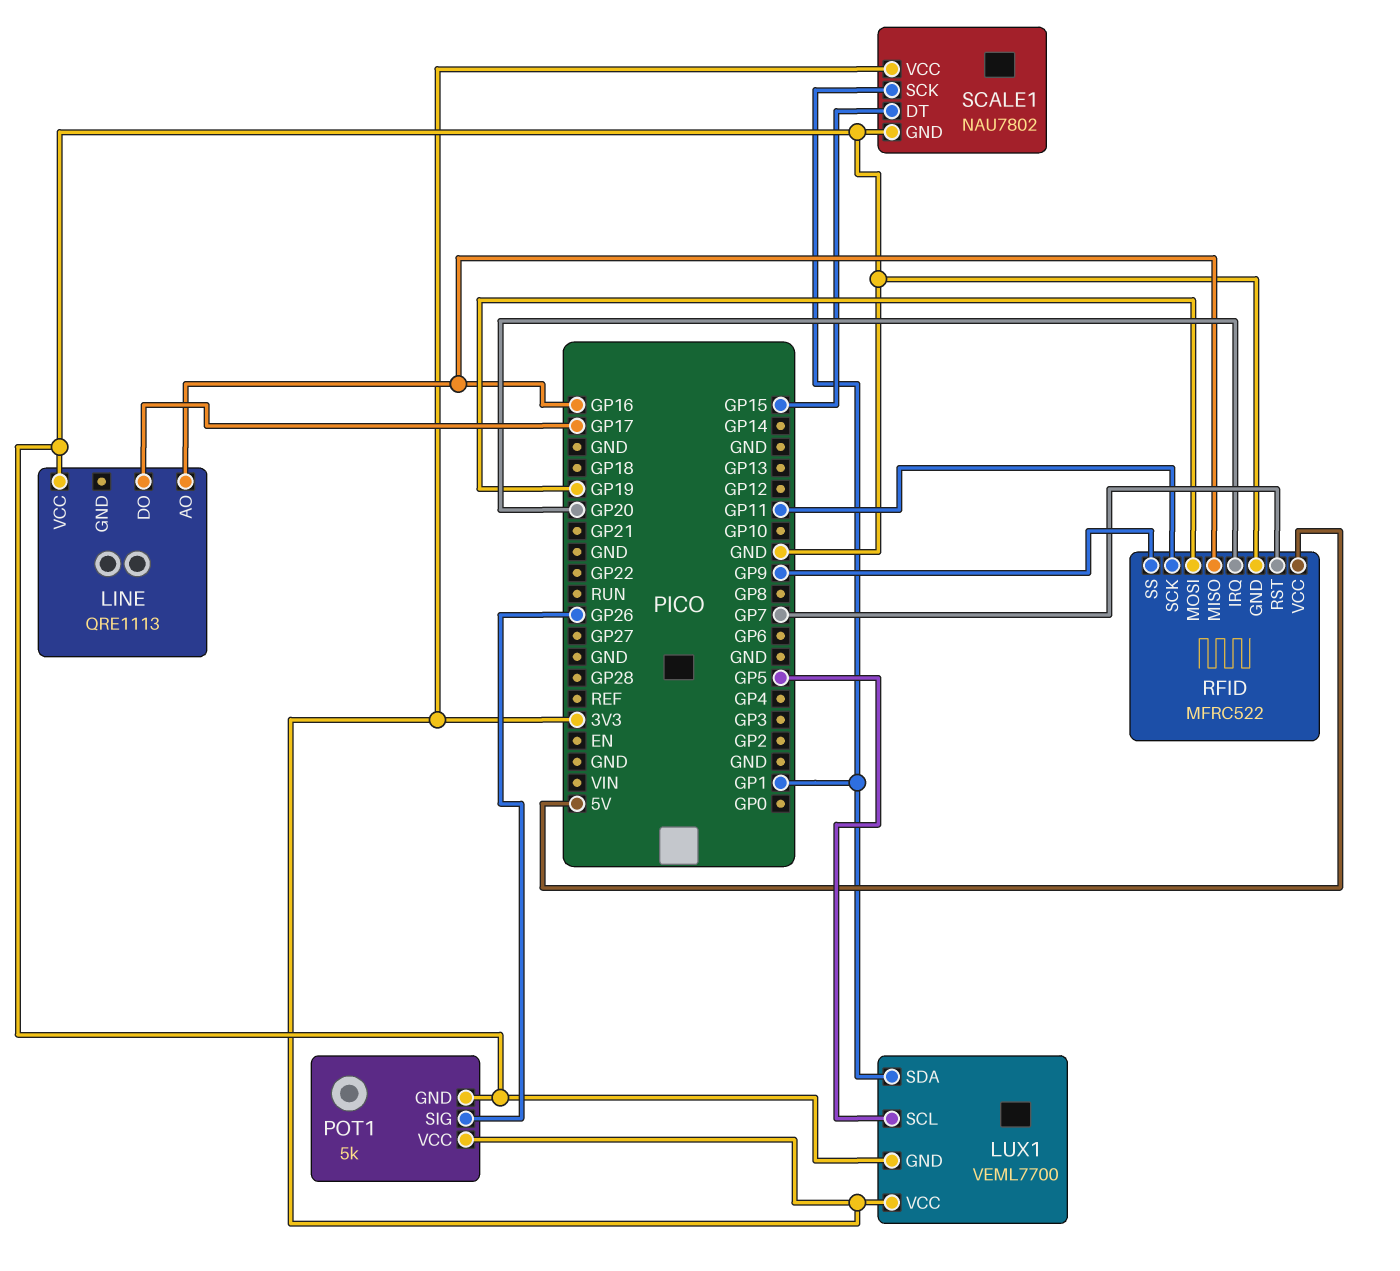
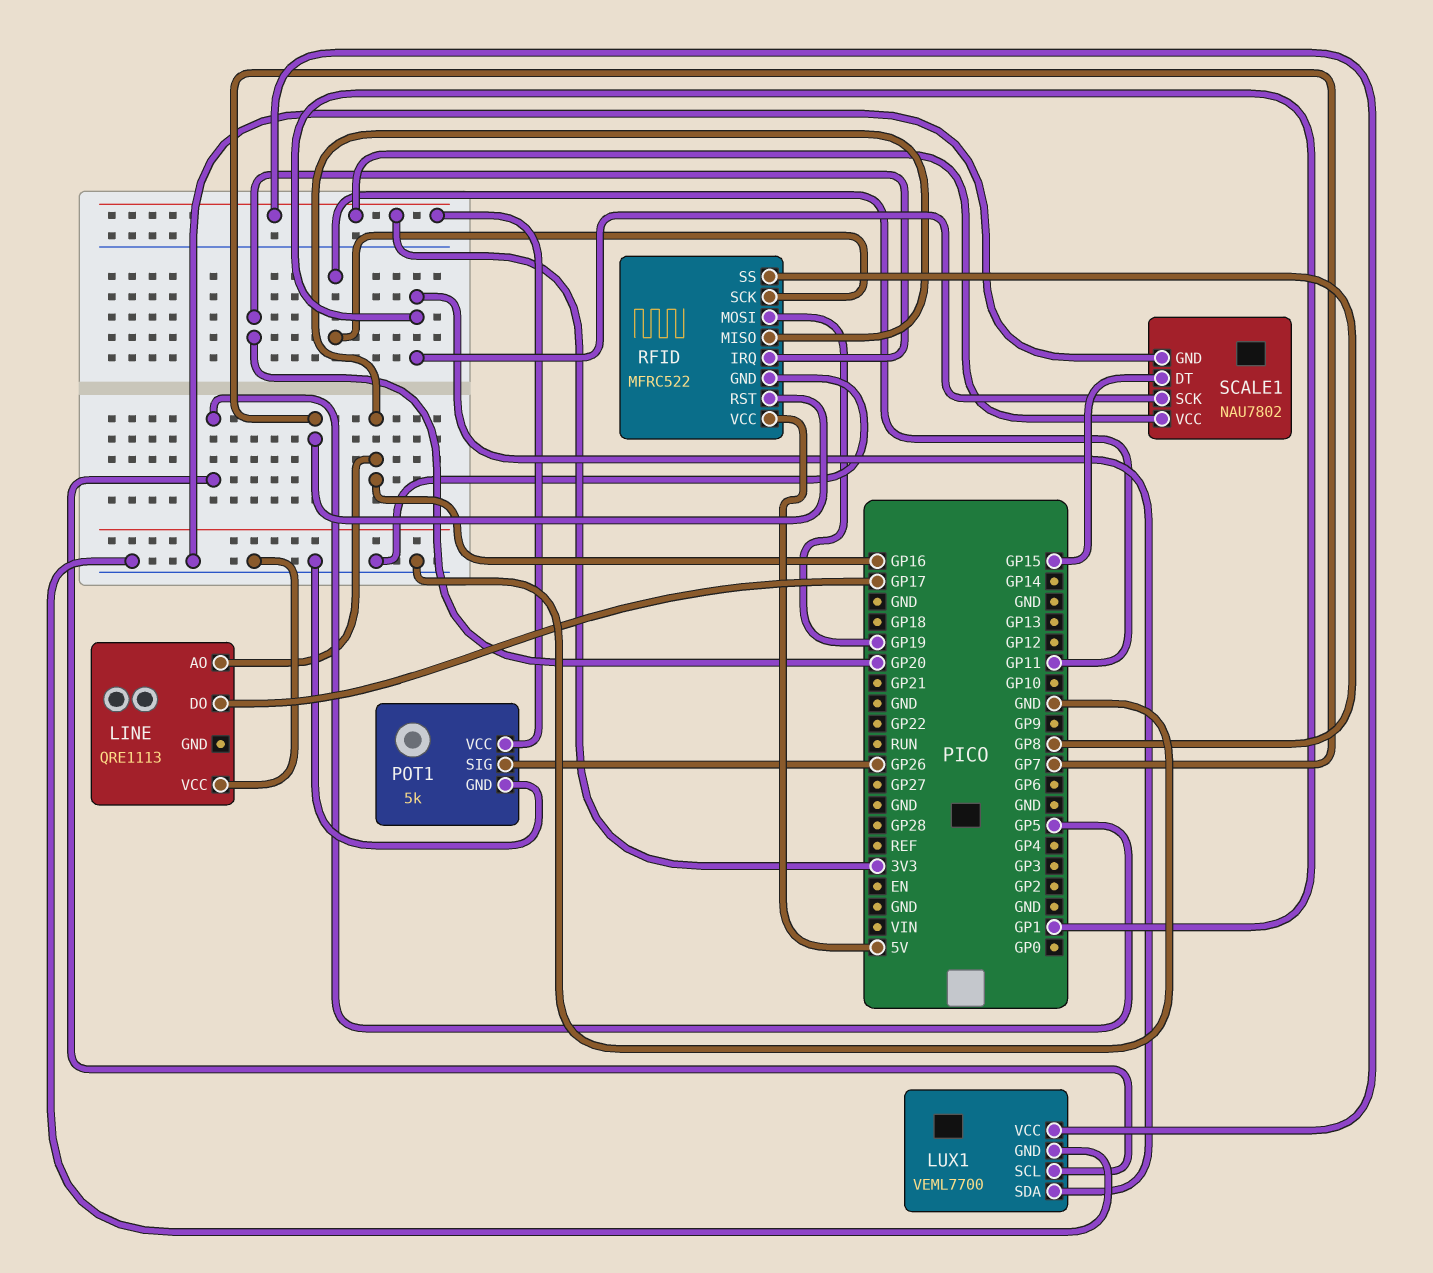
RFID pin SS: GP9 -> GP8

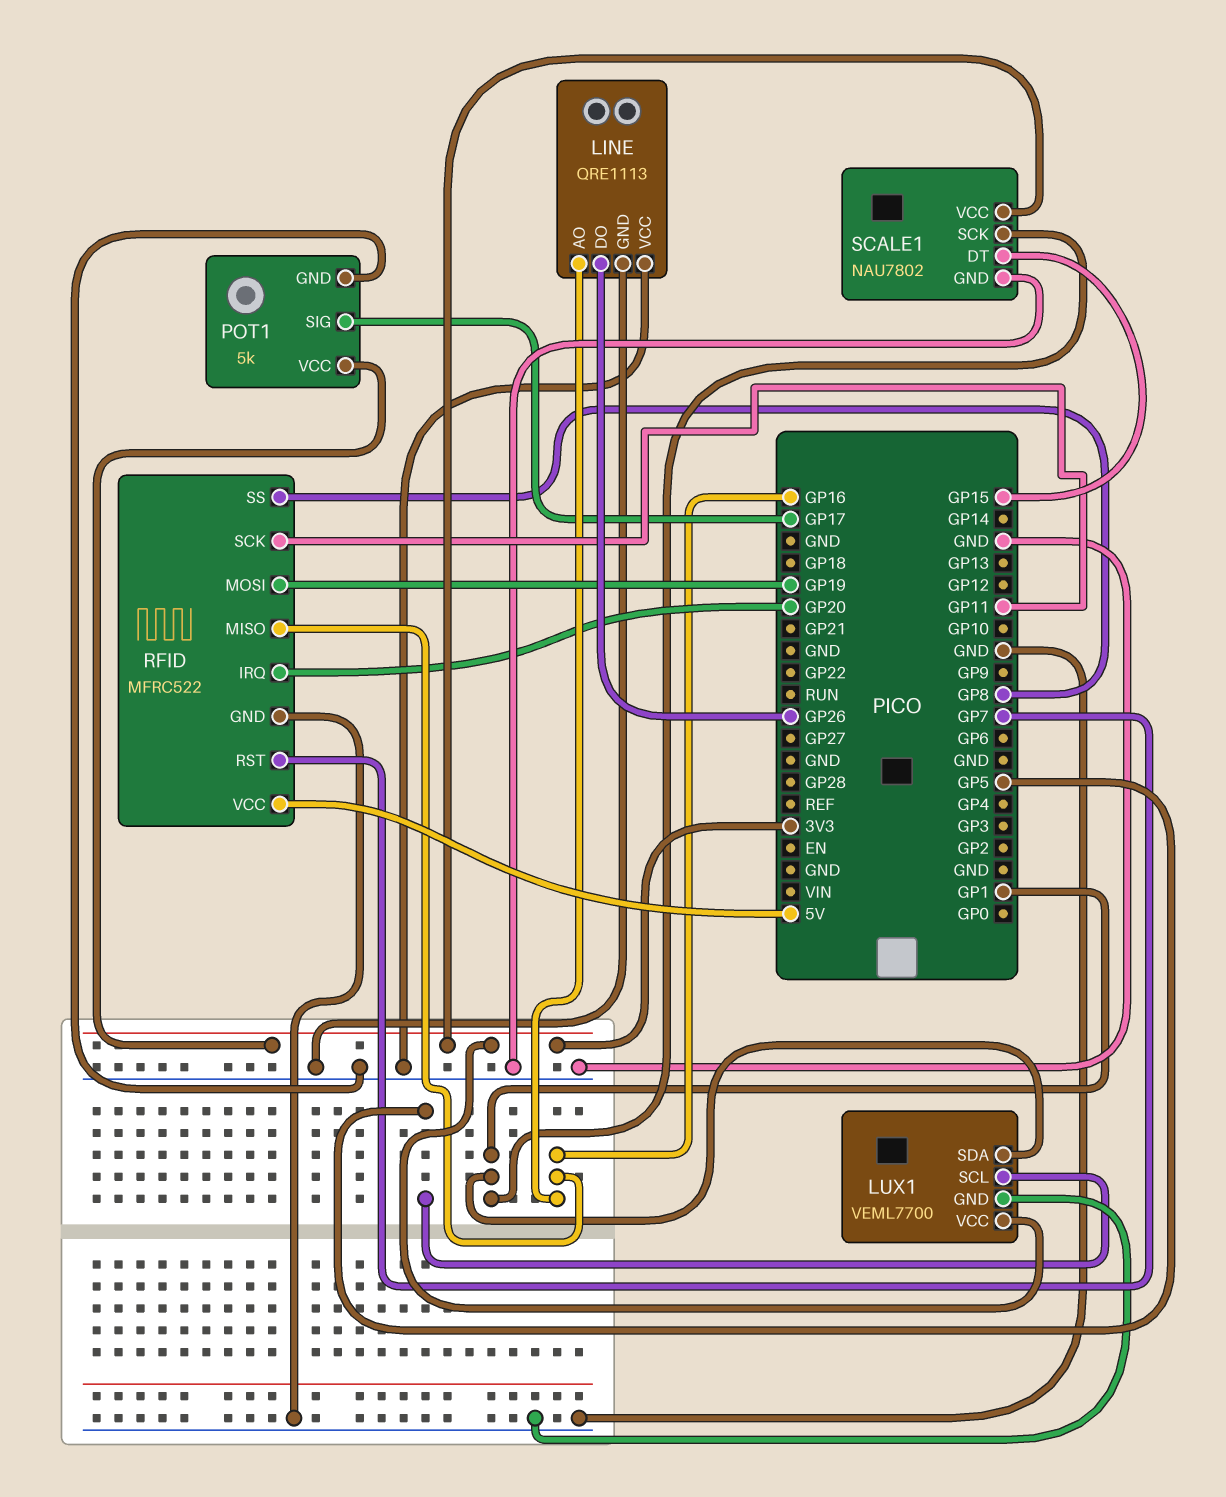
LINE pin DO: GP17 -> GP26
LINE pin GND: none -> GND
POT1 pin SIG: GP26 -> GP17

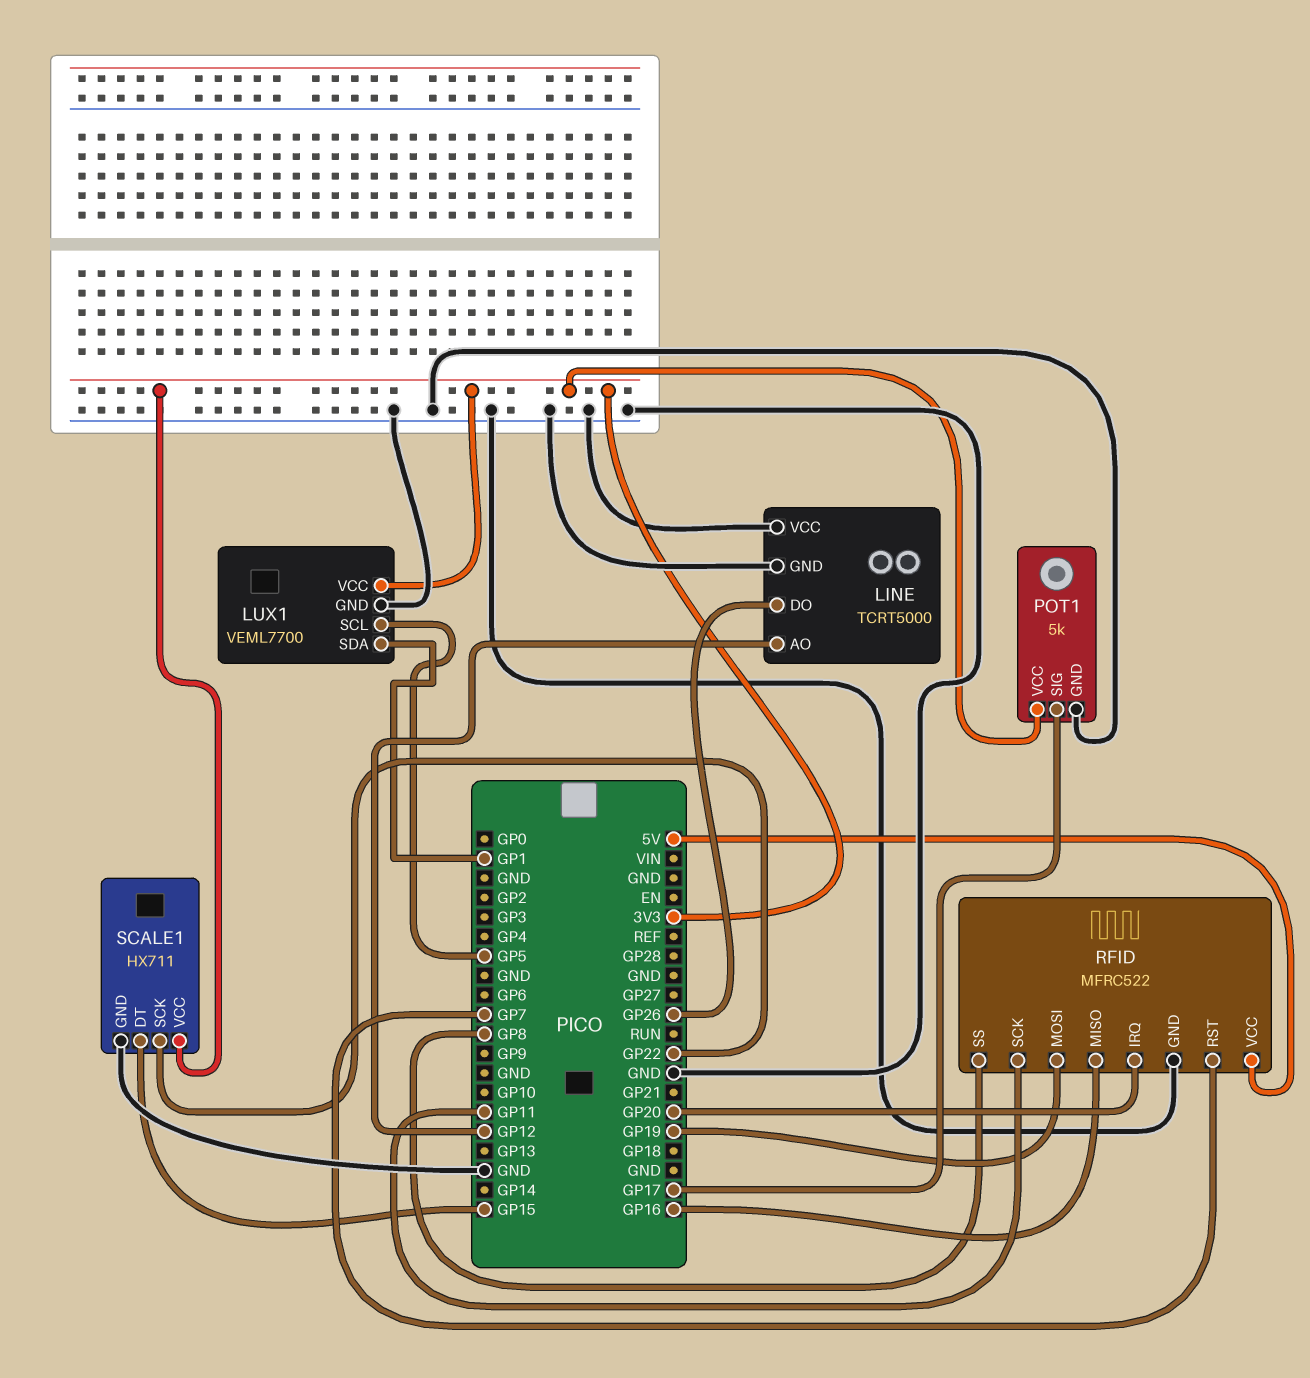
LINE: QRE1113 -> TCRT5000
LINE pin AO: GP16 -> GP12
SCALE1: NAU7802 -> HX711
SCALE1 pin SCK: GP1 -> GP22

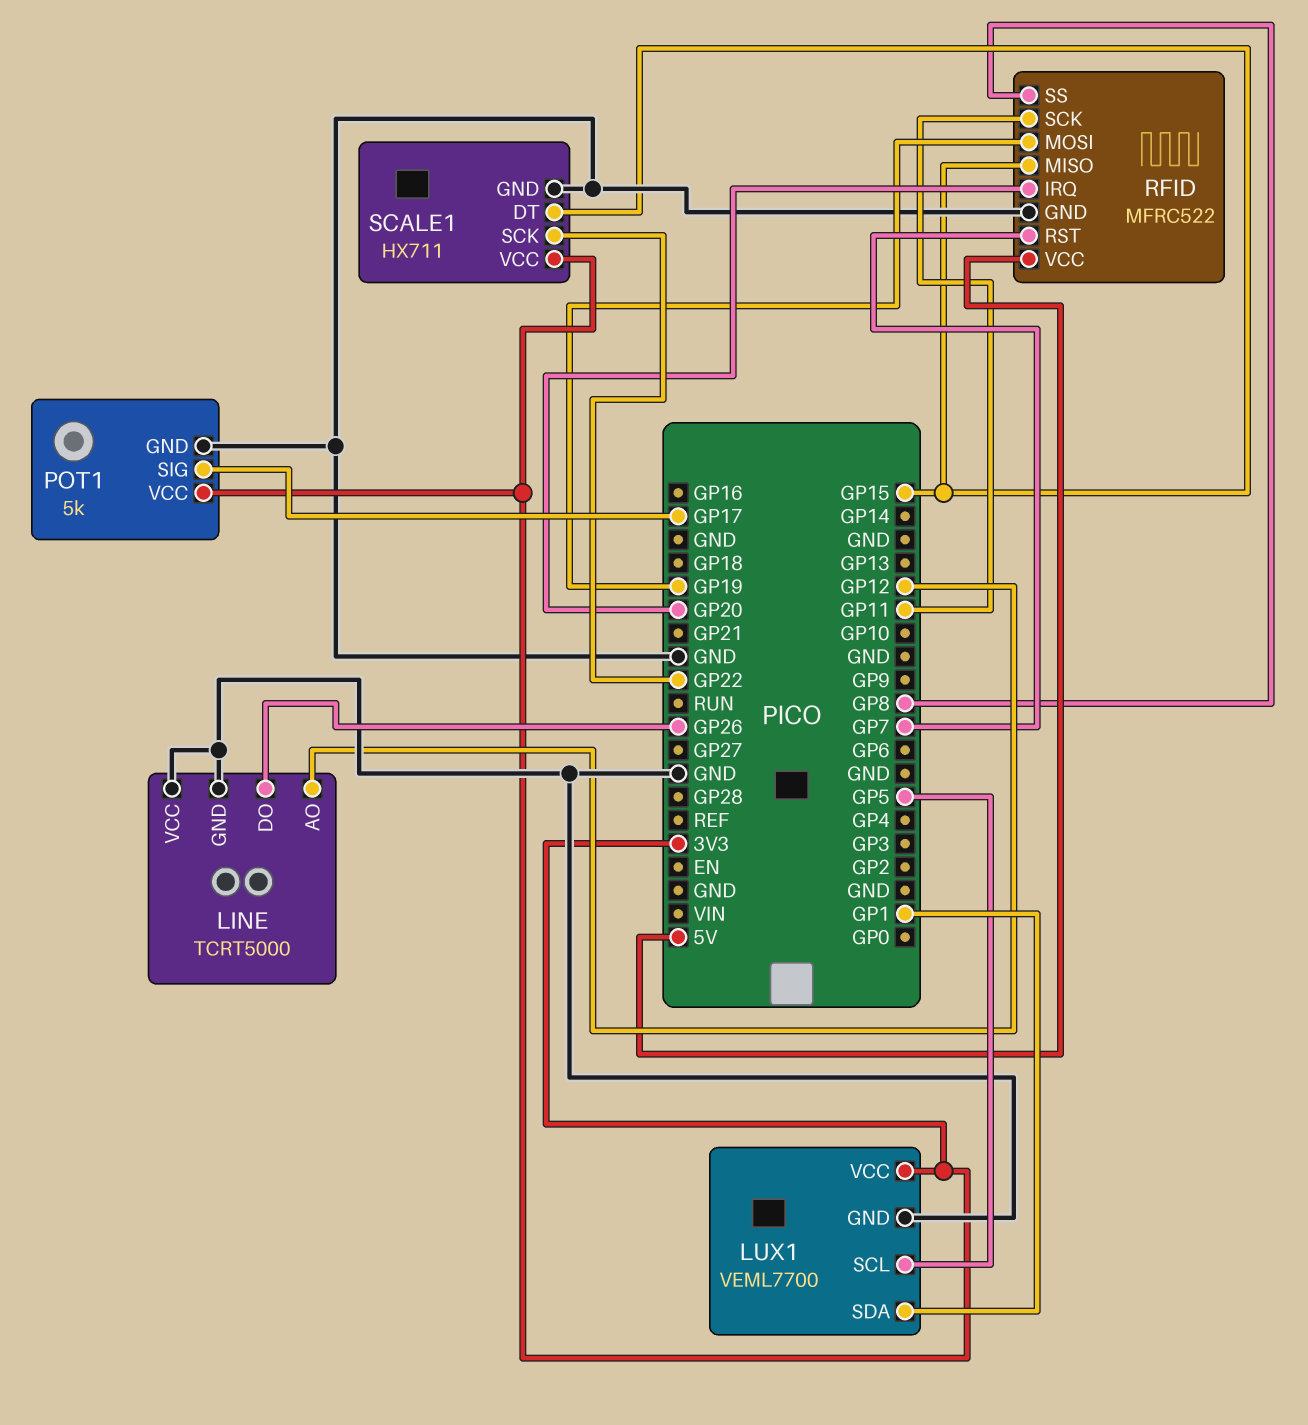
RFID pin MISO: GP16 -> GP15

